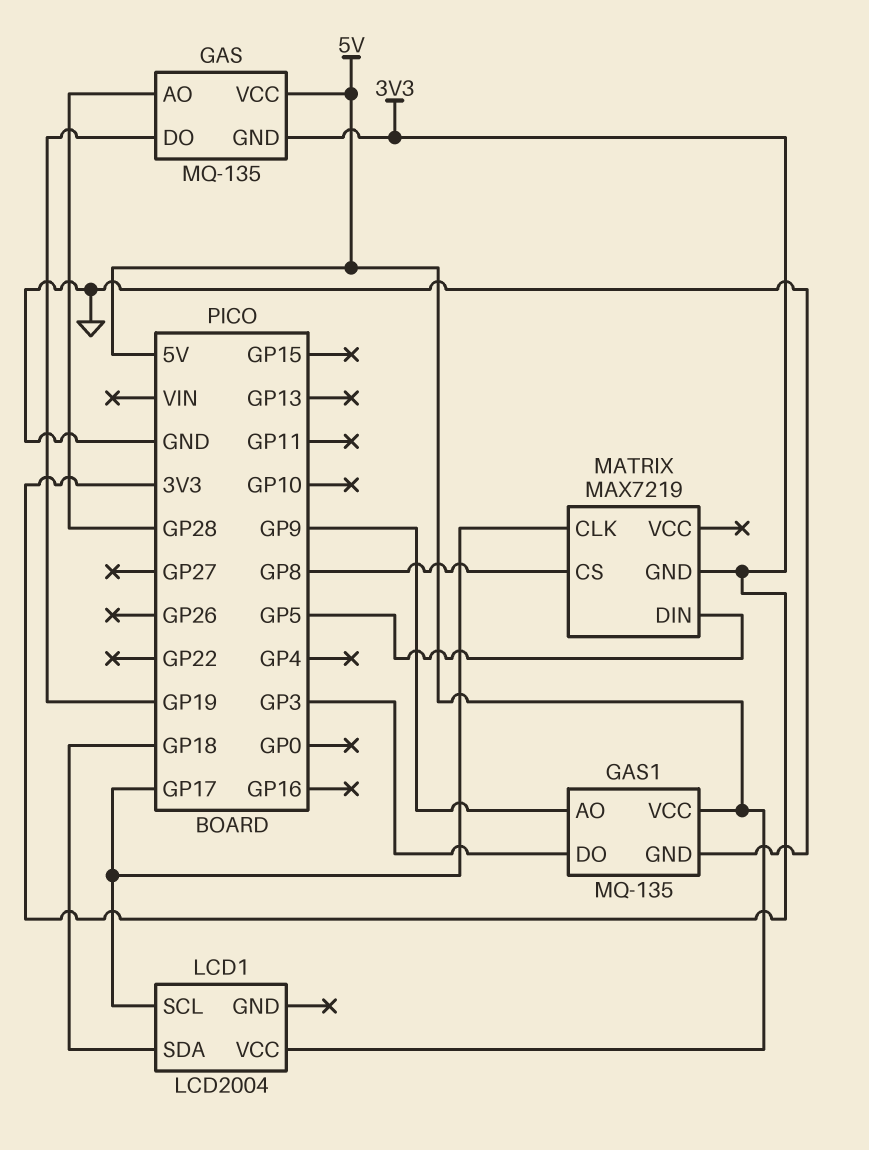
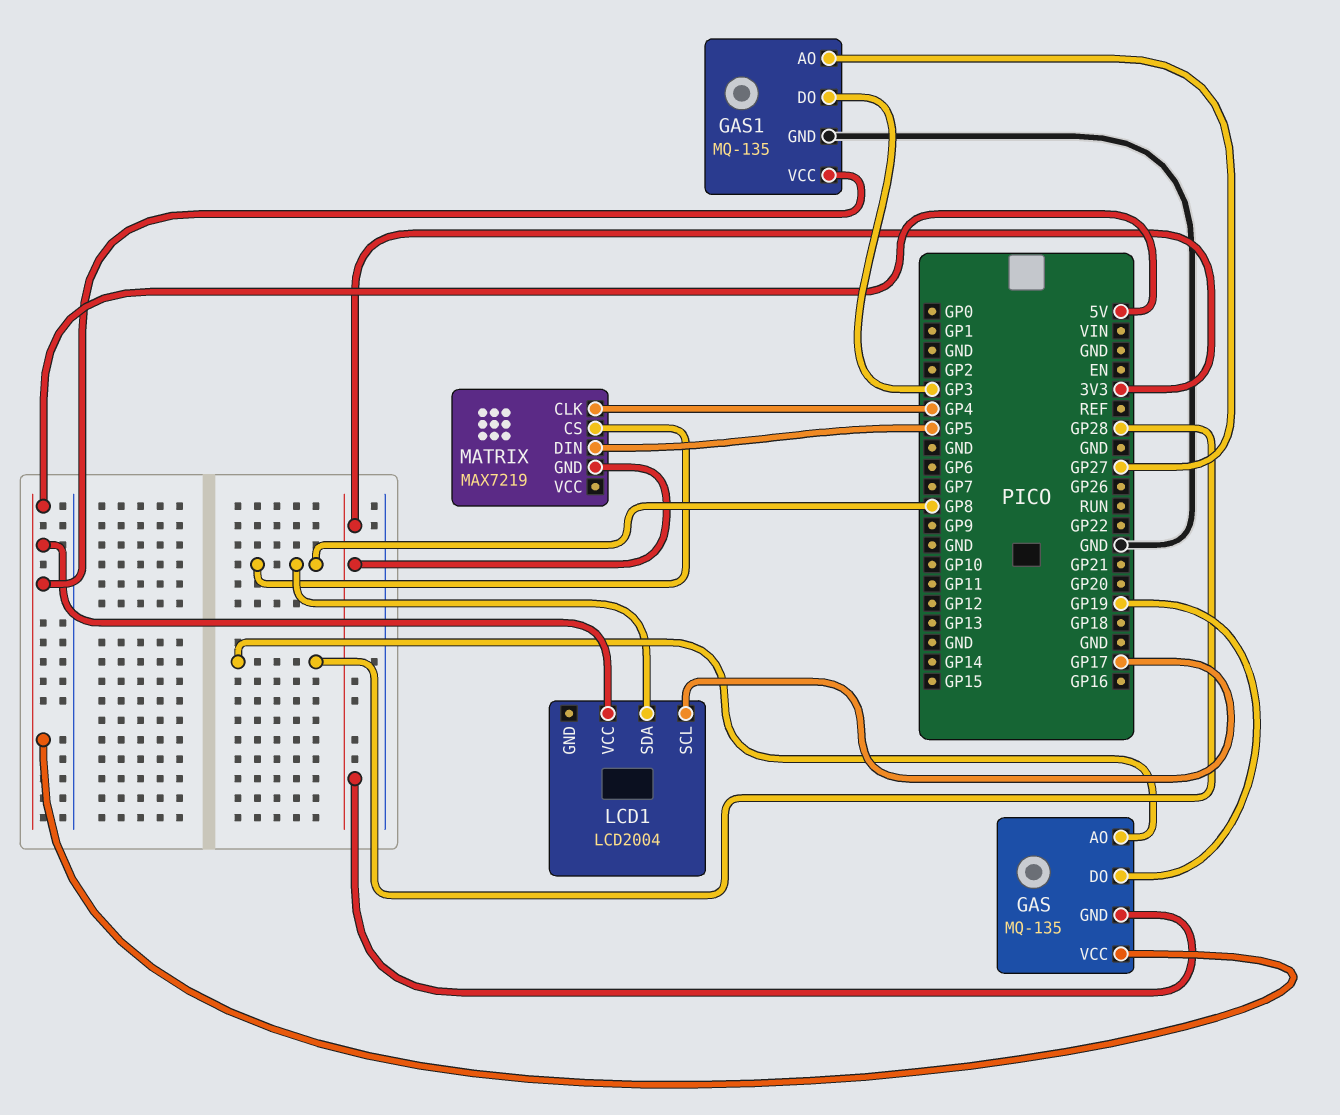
GAS1 pin AO: GP9 -> GP27
LCD1 pin SDA: GP18 -> GP8
MATRIX pin CLK: GP17 -> GP4

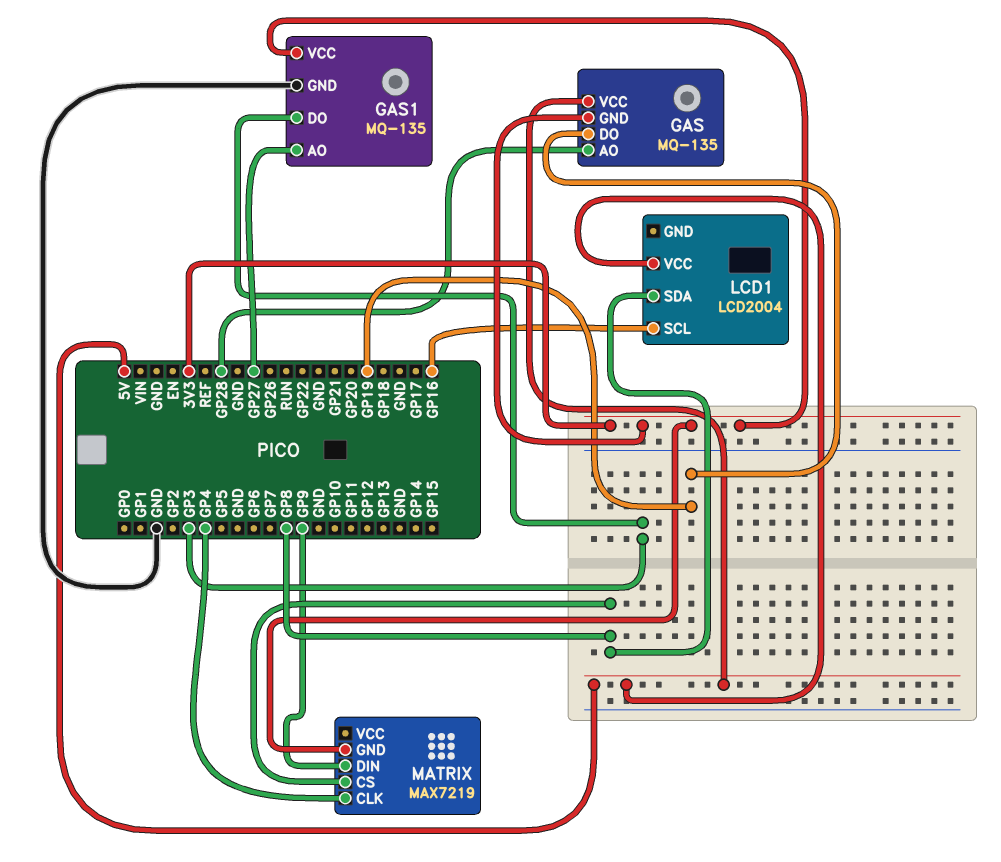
GAS1 pin VCC: 5V -> 3V3
LCD1 pin SCL: GP17 -> GP16
MATRIX pin DIN: GP5 -> GP9

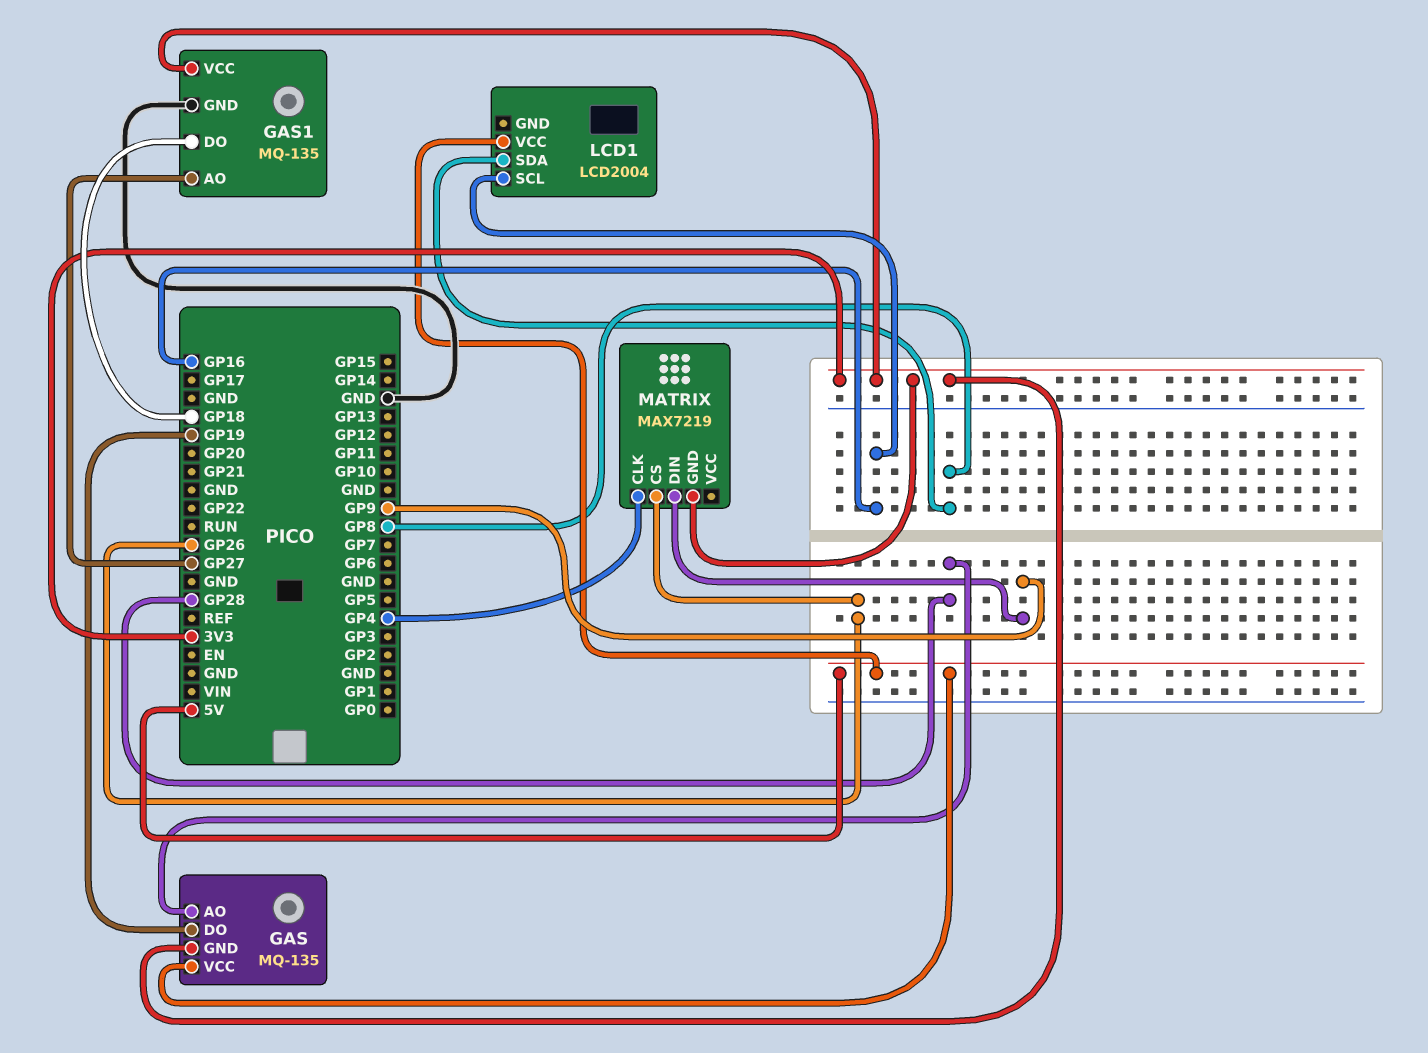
GAS1 pin DO: GP3 -> GP18
MATRIX pin CS: GP8 -> GP26

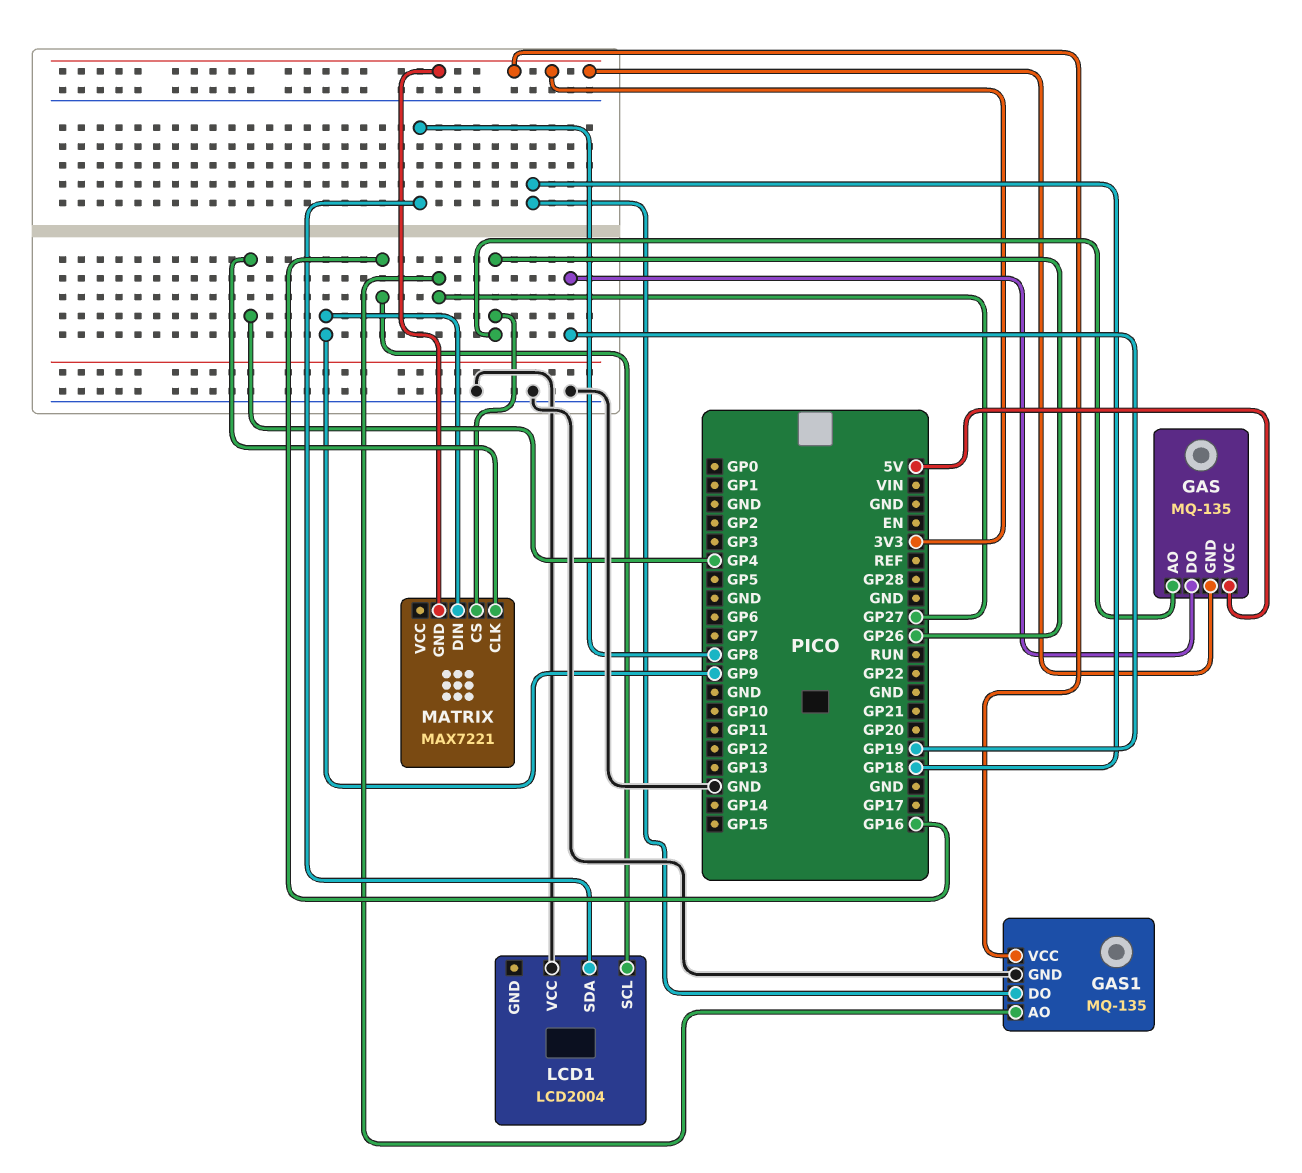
GAS pin AO: GP28 -> GP26
LCD1 pin VCC: 5V -> GND
MATRIX: MAX7219 -> MAX7221

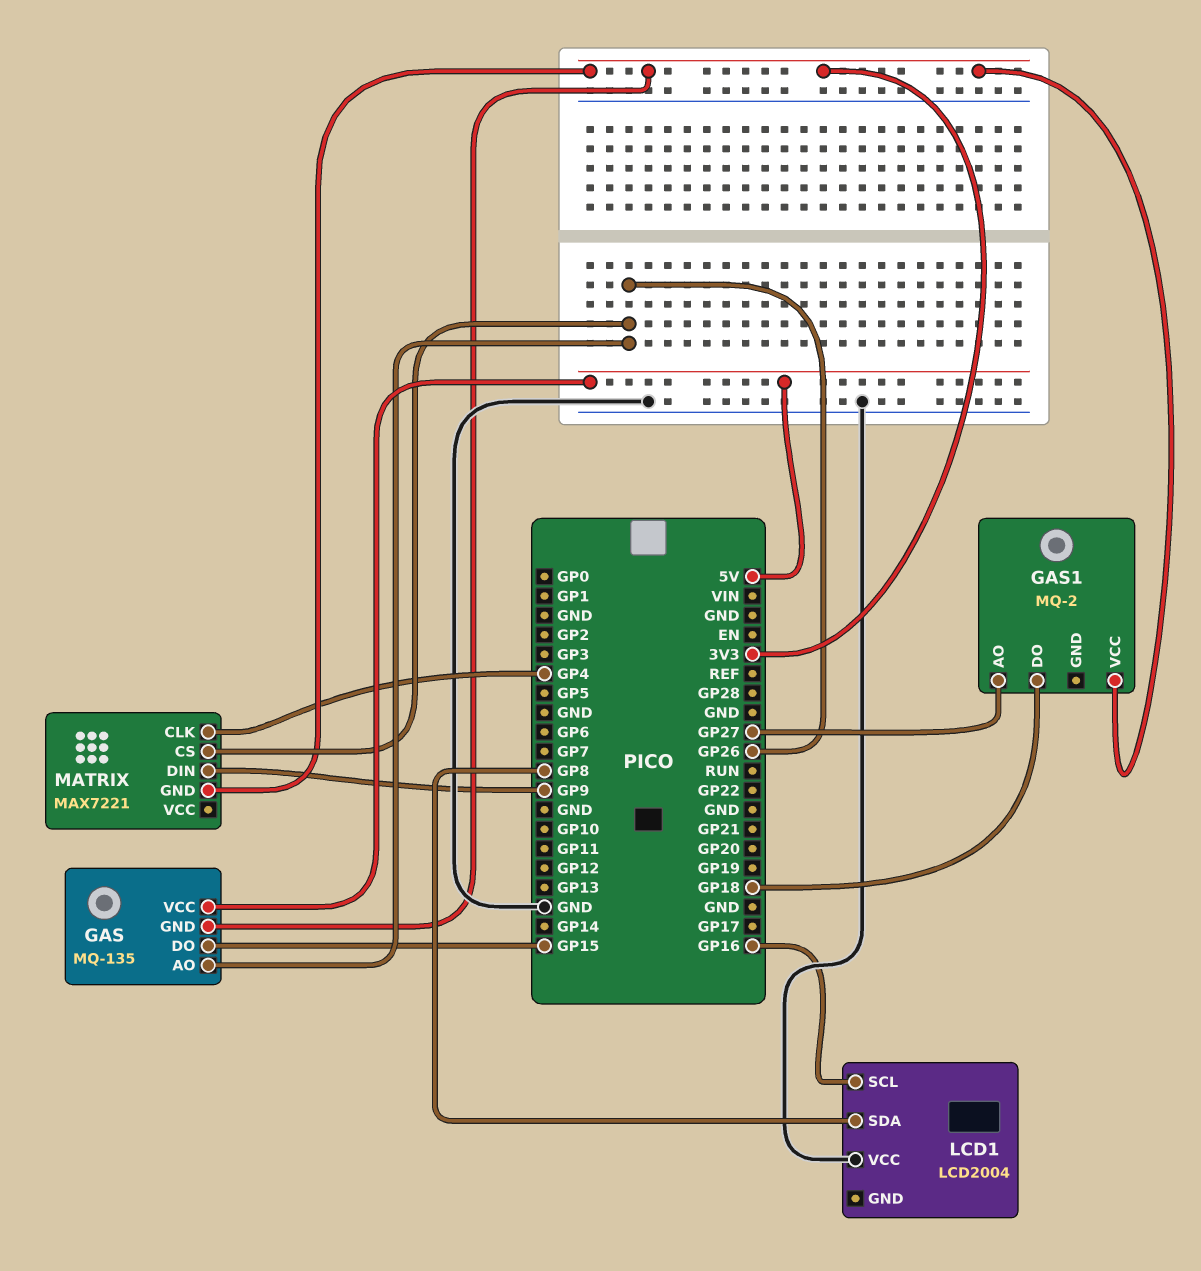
GAS pin DO: GP19 -> GP15
GAS1: MQ-135 -> MQ-2
GAS1 pin GND: GND -> none

